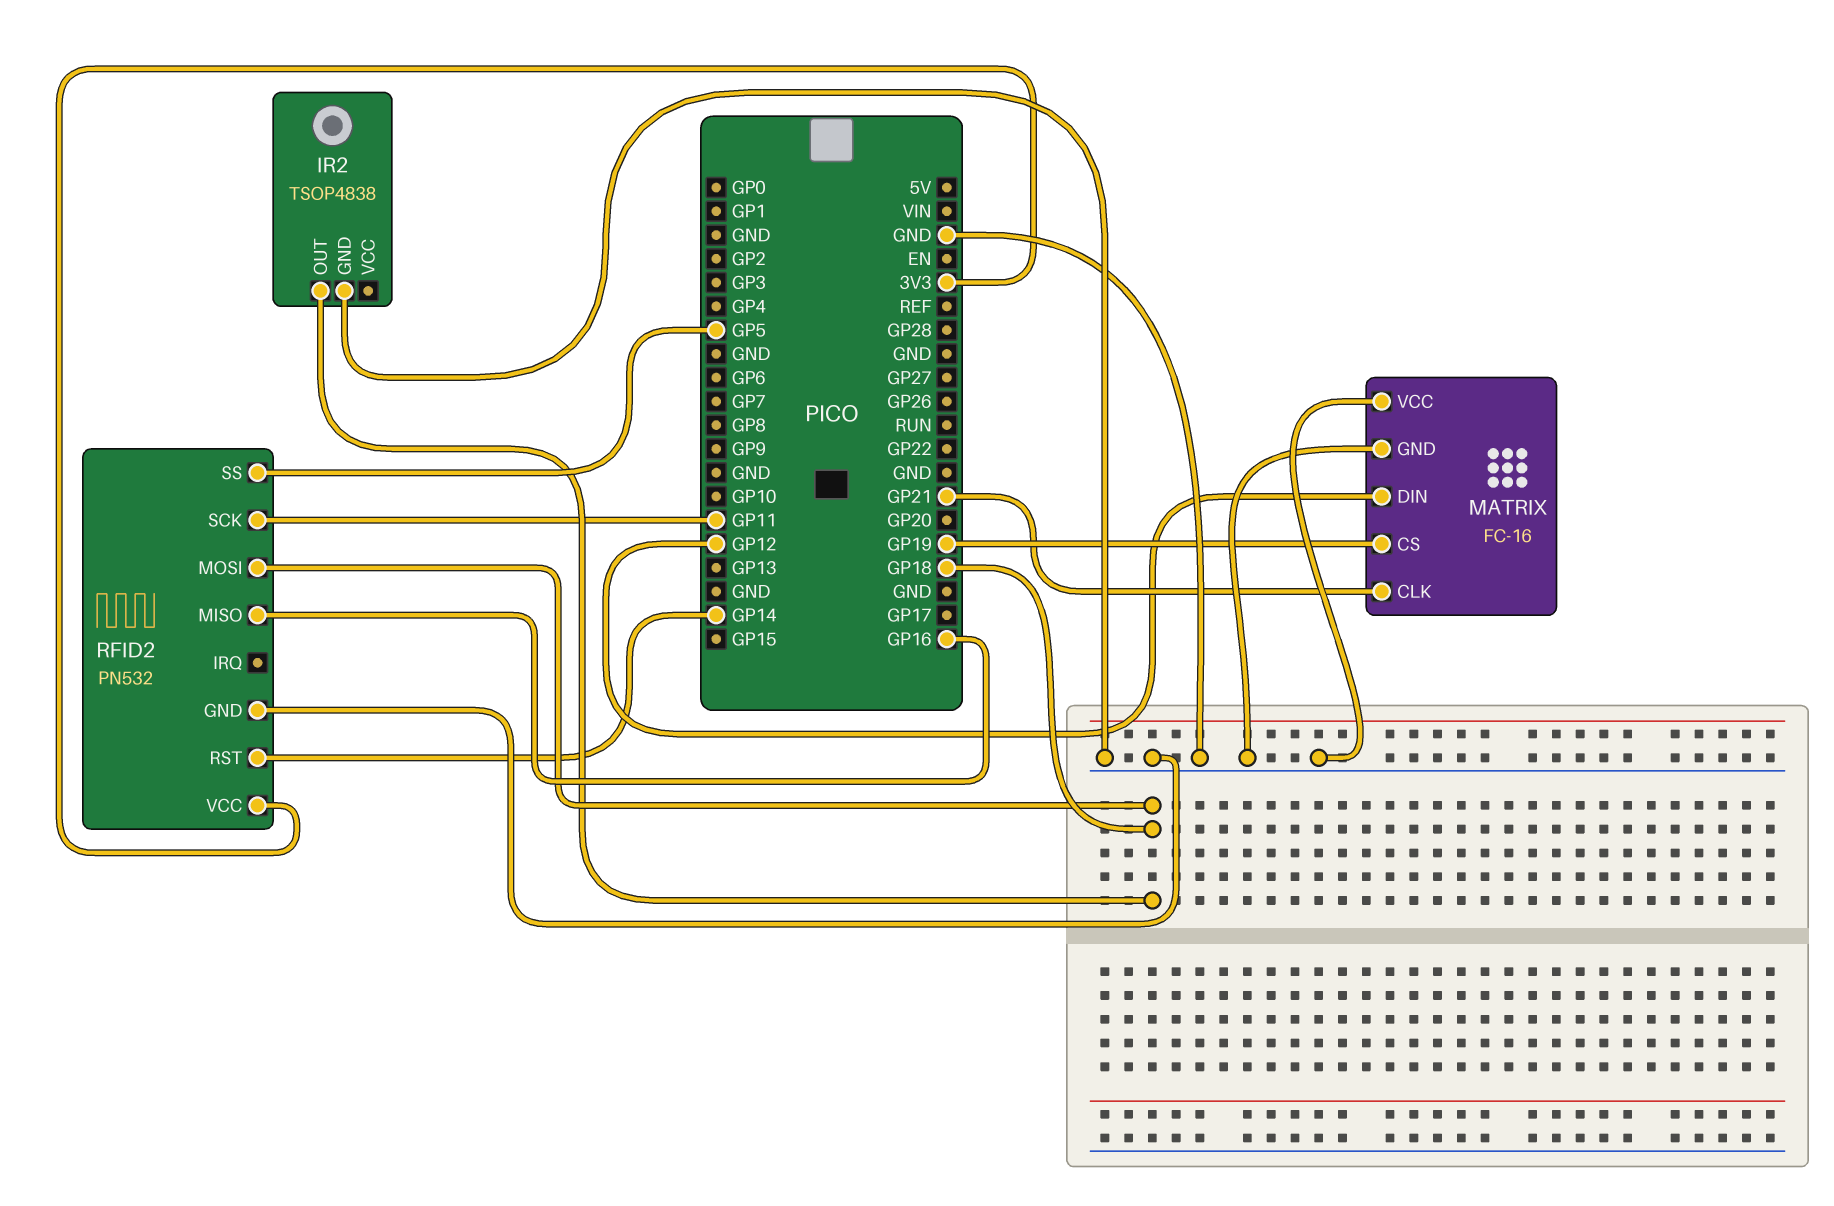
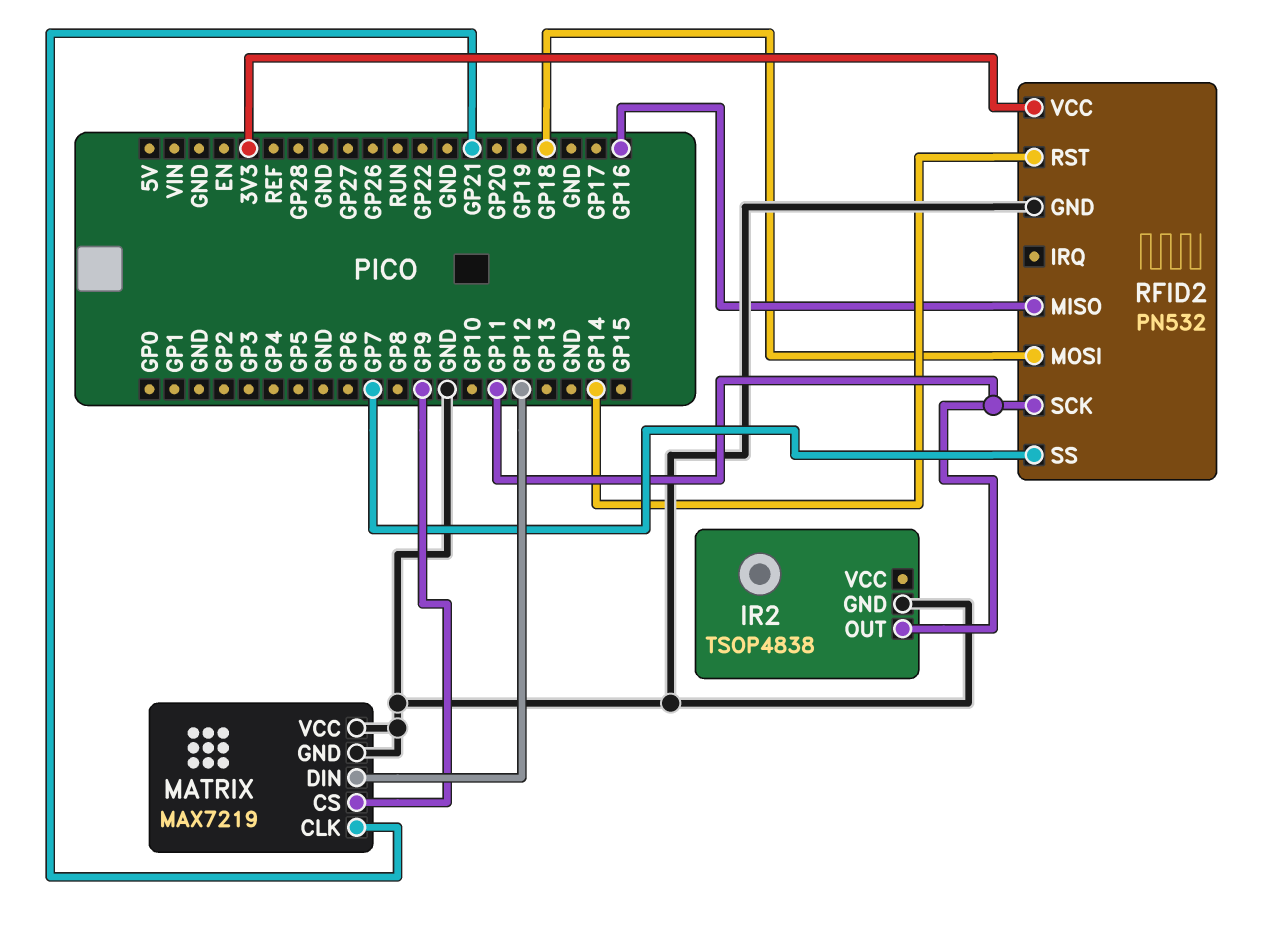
IR2 pin OUT: GP18 -> GP11
MATRIX: FC-16 -> MAX7219
MATRIX pin CS: GP19 -> GP9
RFID2 pin SS: GP5 -> GP7

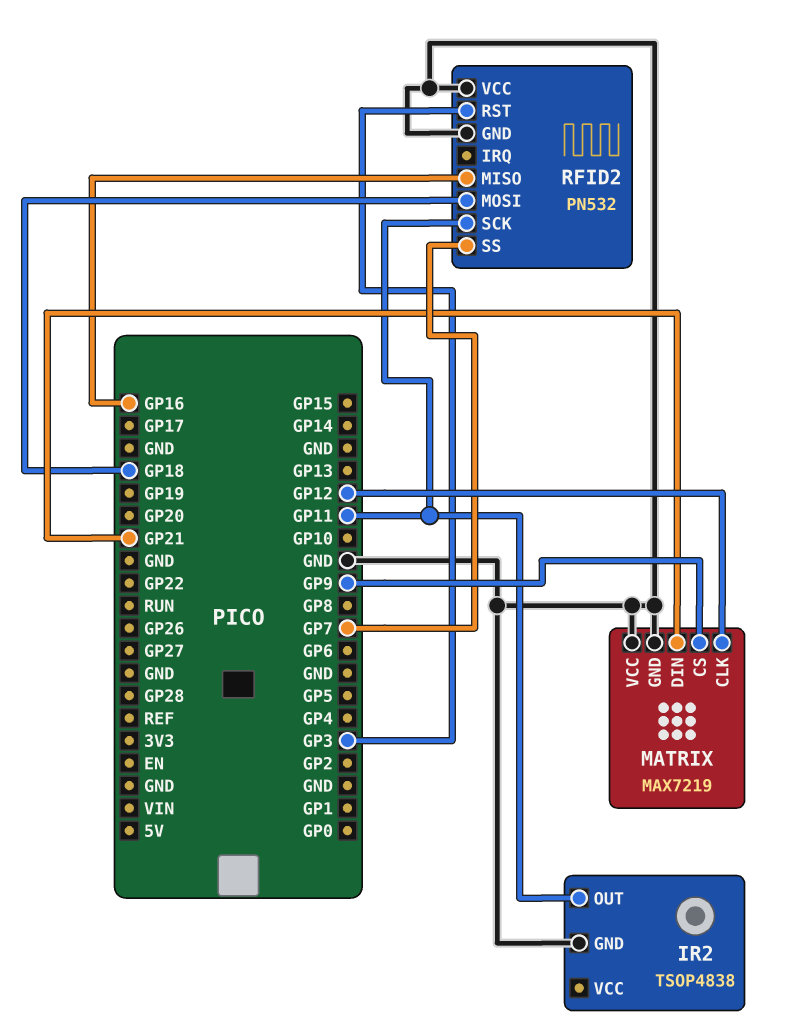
MATRIX pin CLK: GP21 -> GP12
MATRIX pin DIN: GP12 -> GP21
RFID2 pin RST: GP14 -> GP3
RFID2 pin VCC: 3V3 -> GND

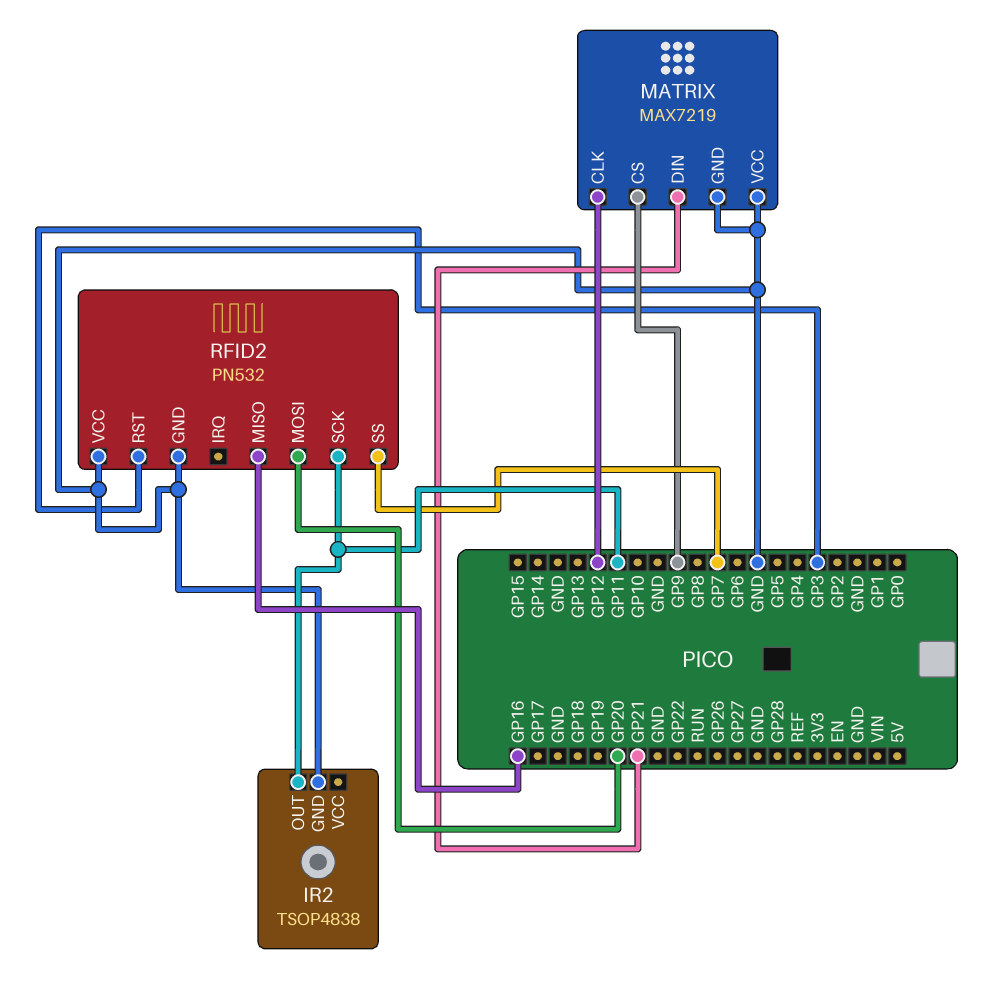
RFID2 pin MOSI: GP18 -> GP20

